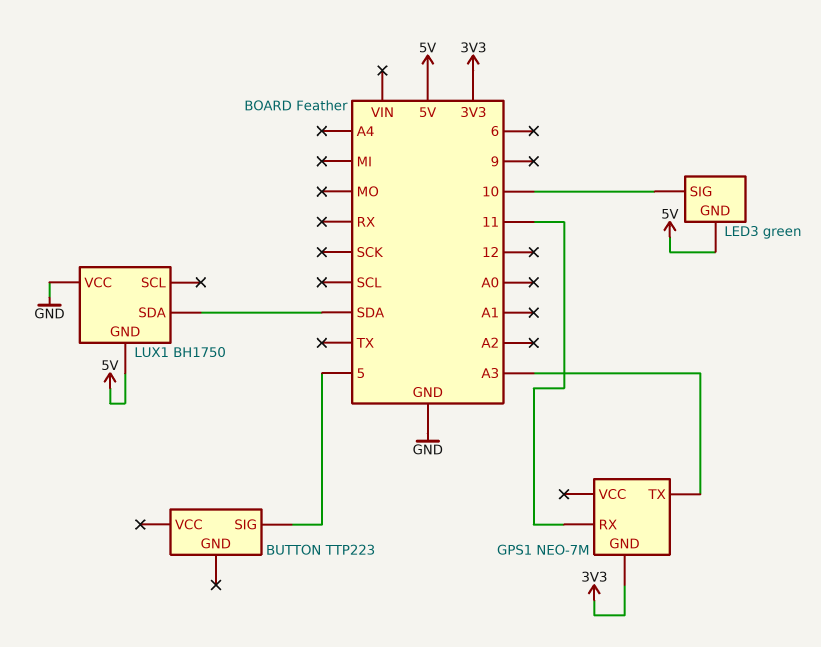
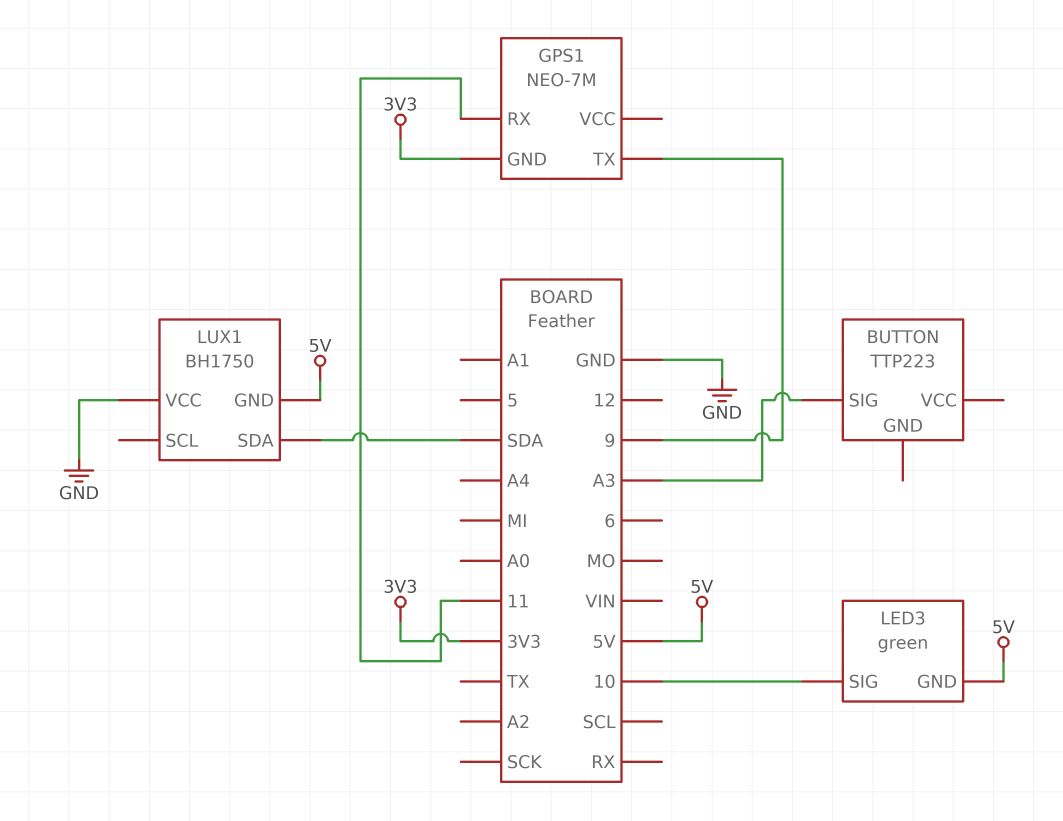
BUTTON pin SIG: 5 -> A3
GPS1 pin TX: A3 -> 9

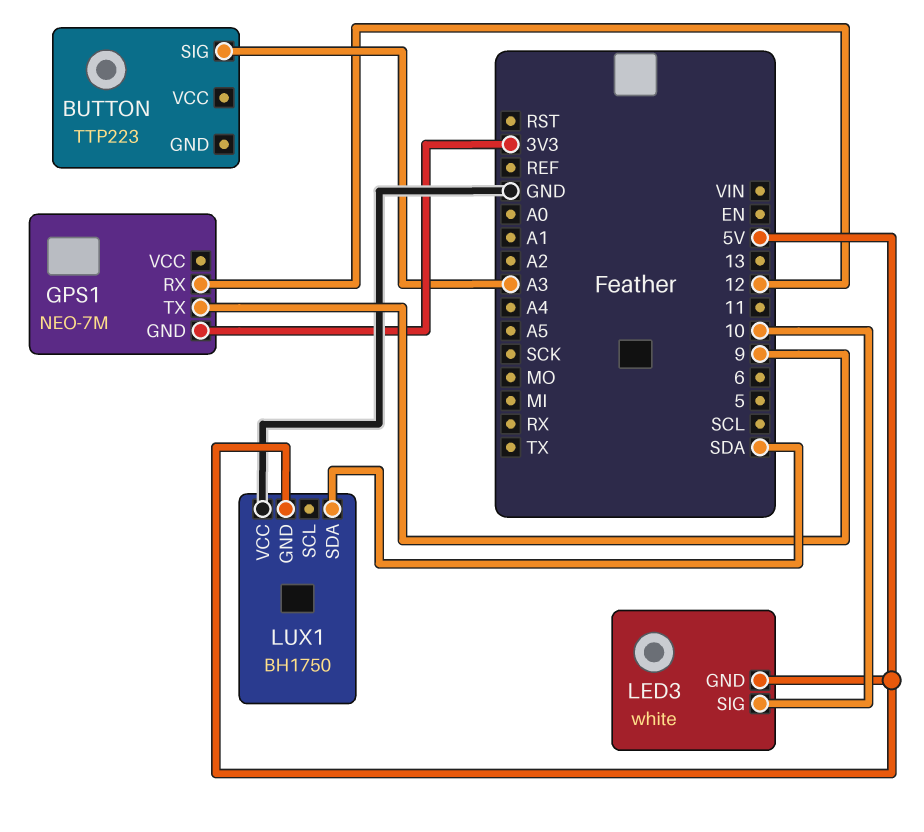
GPS1 pin RX: 11 -> 12
LED3: green -> white

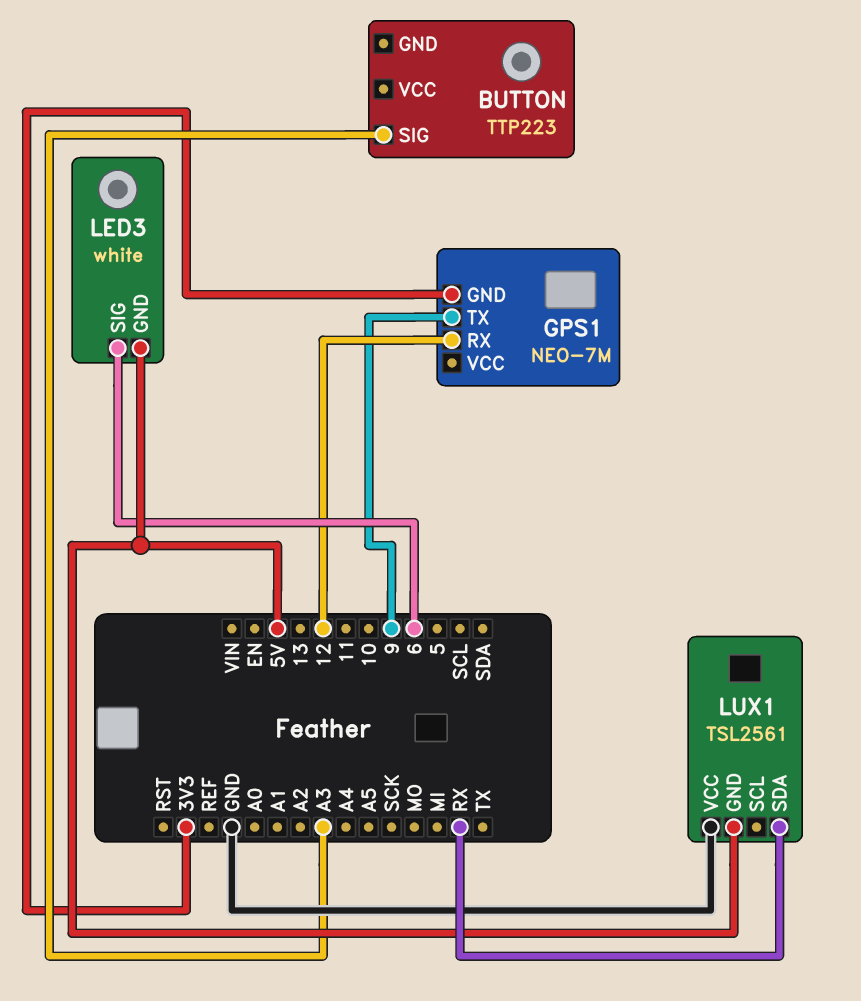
LED3 pin SIG: 10 -> 6
LUX1: BH1750 -> TSL2561
LUX1 pin SDA: SDA -> RX

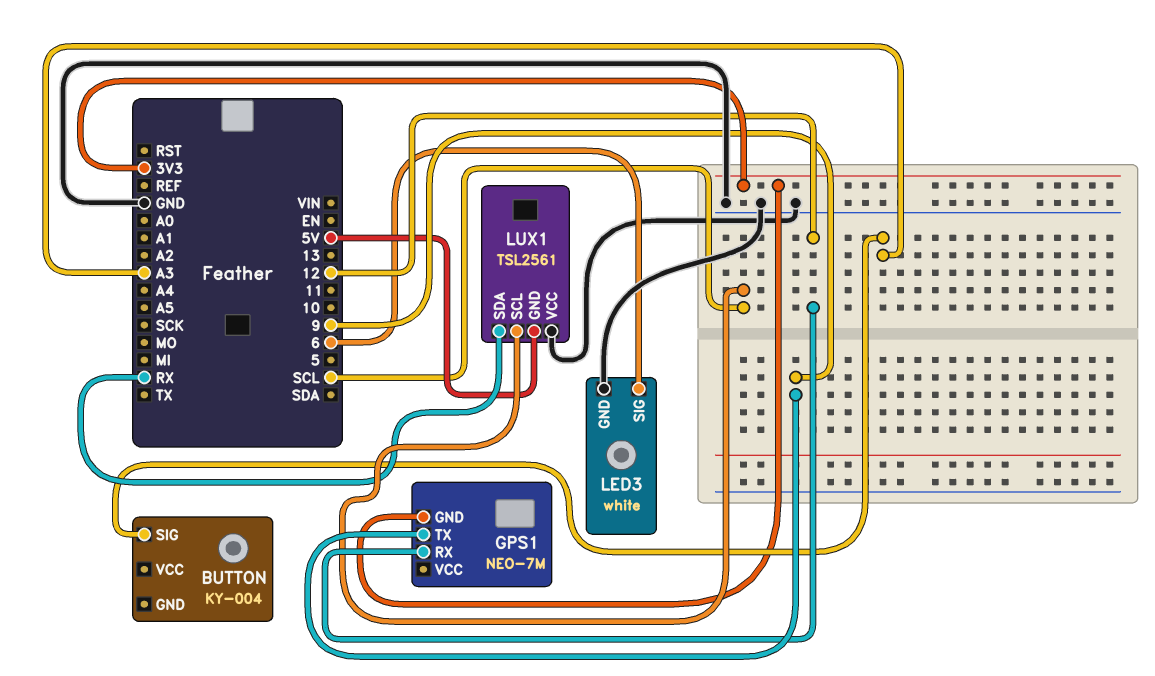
BUTTON: TTP223 -> KY-004
LED3 pin GND: 5V -> GND
LUX1 pin SCL: none -> SCL

